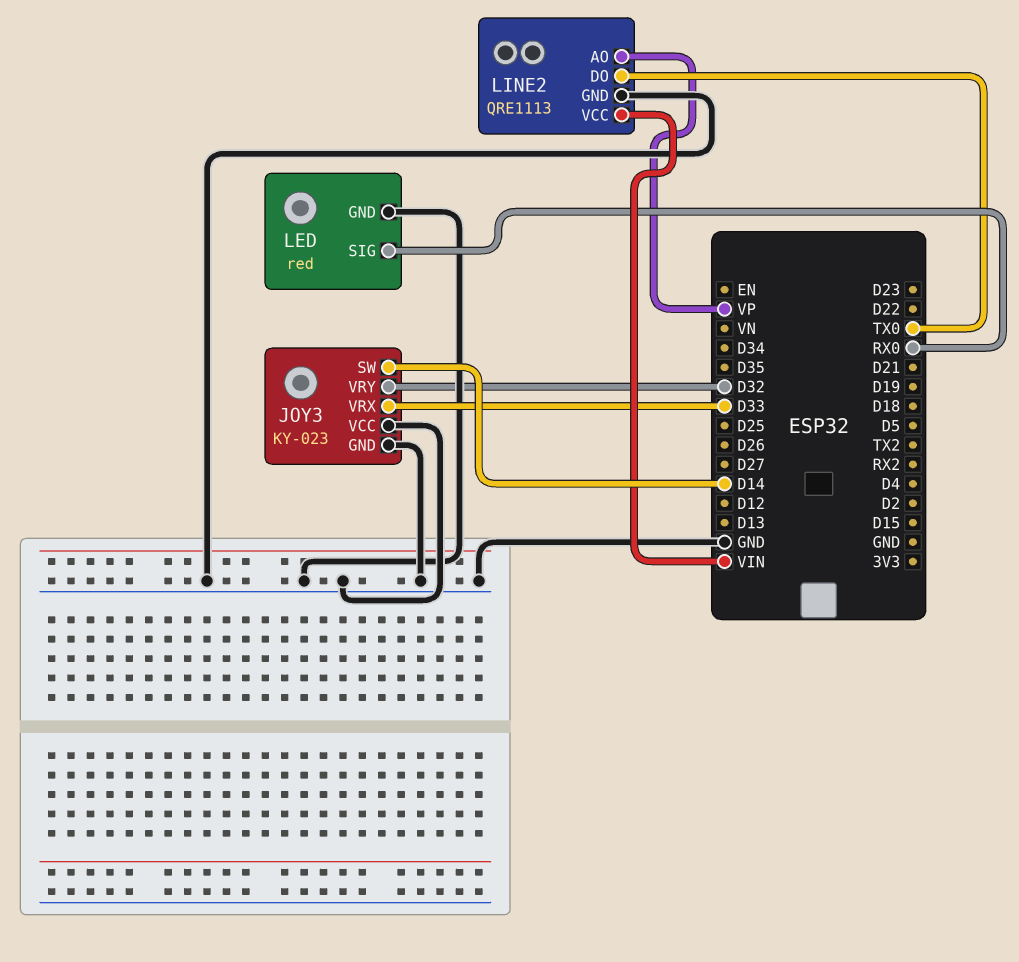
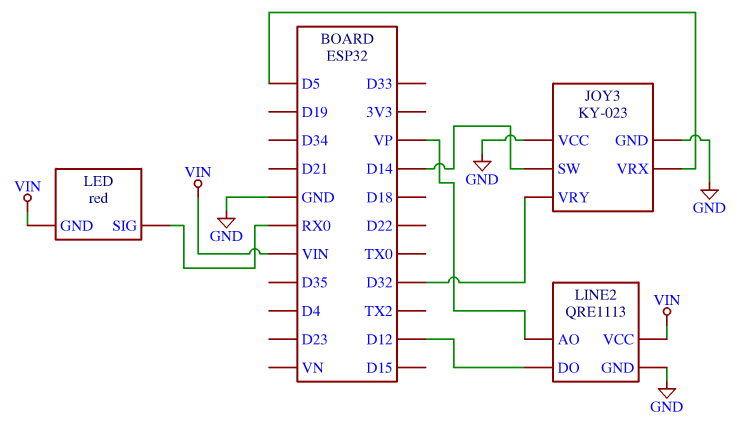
JOY3 pin VRX: D33 -> D5
LED pin GND: GND -> VIN
LINE2 pin DO: TX0 -> D12

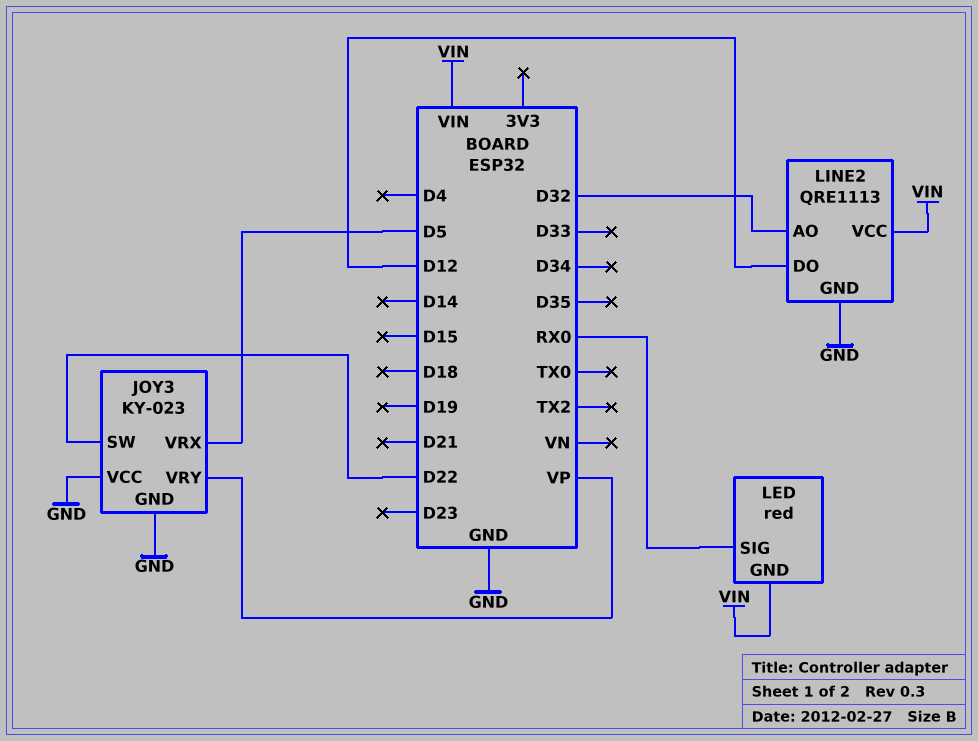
JOY3 pin SW: D14 -> D22
JOY3 pin VRY: D32 -> VP
LINE2 pin AO: VP -> D32

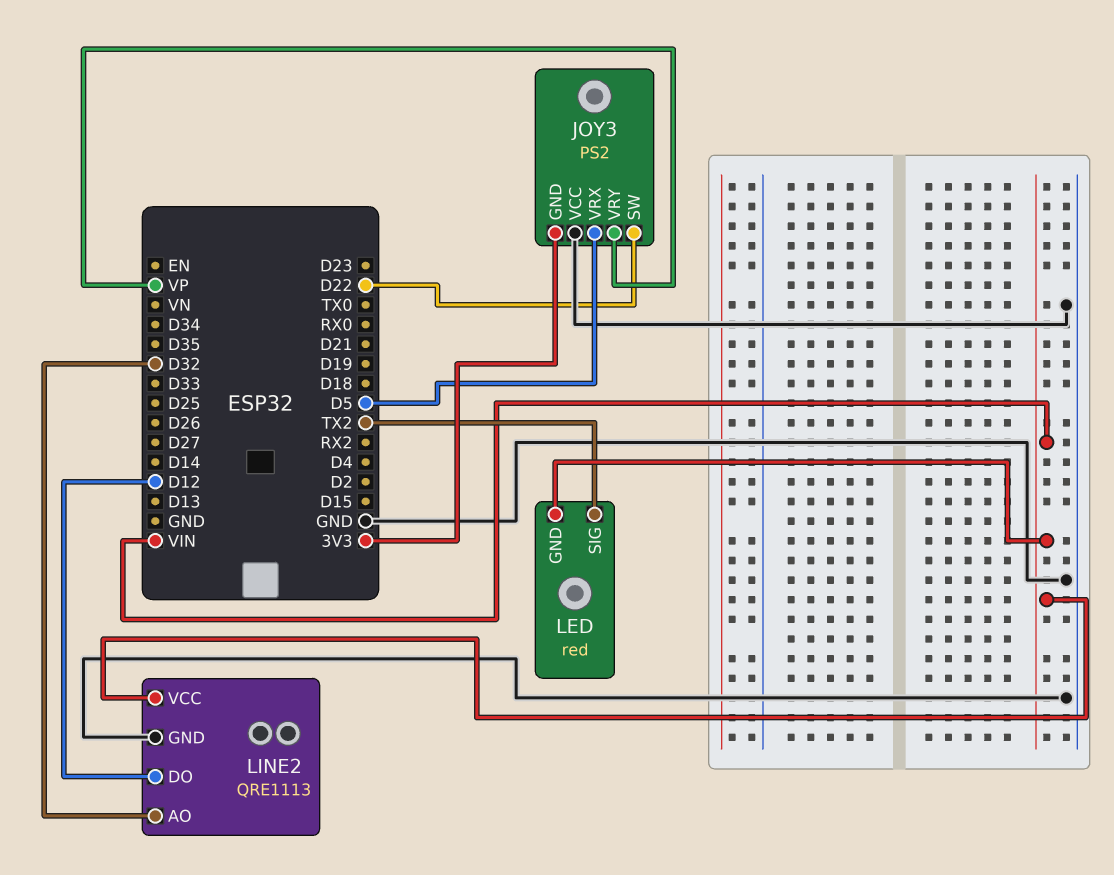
JOY3: KY-023 -> PS2
JOY3 pin GND: GND -> 3V3
LED pin SIG: RX0 -> TX2

